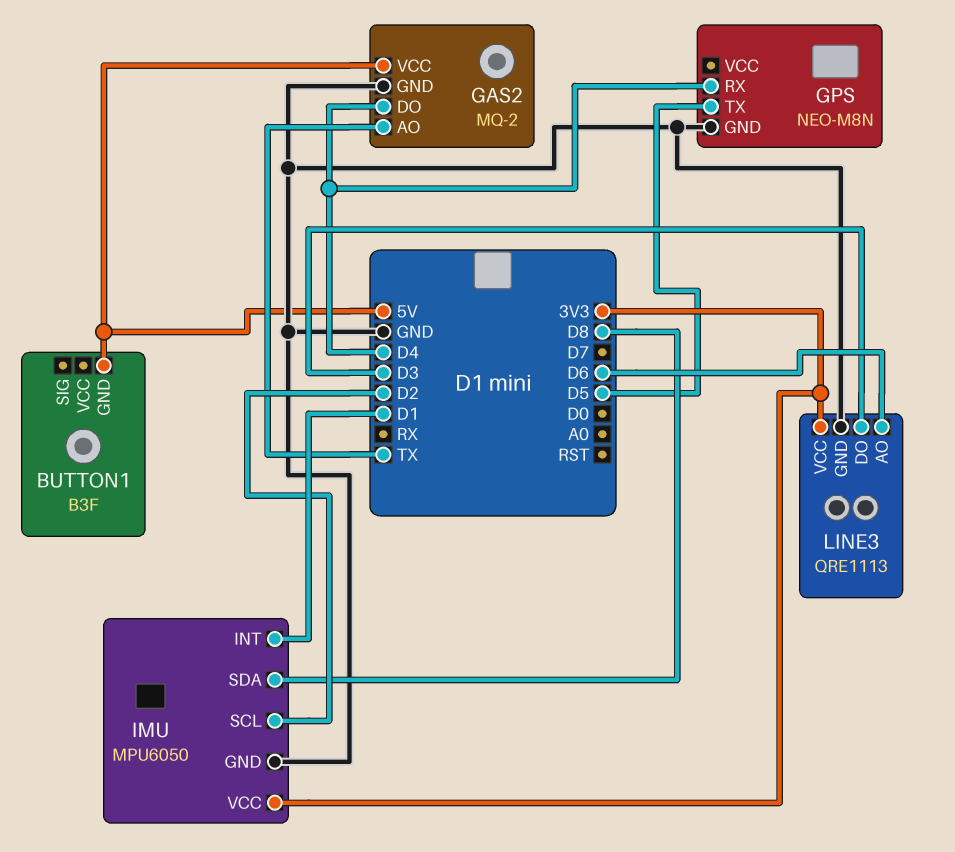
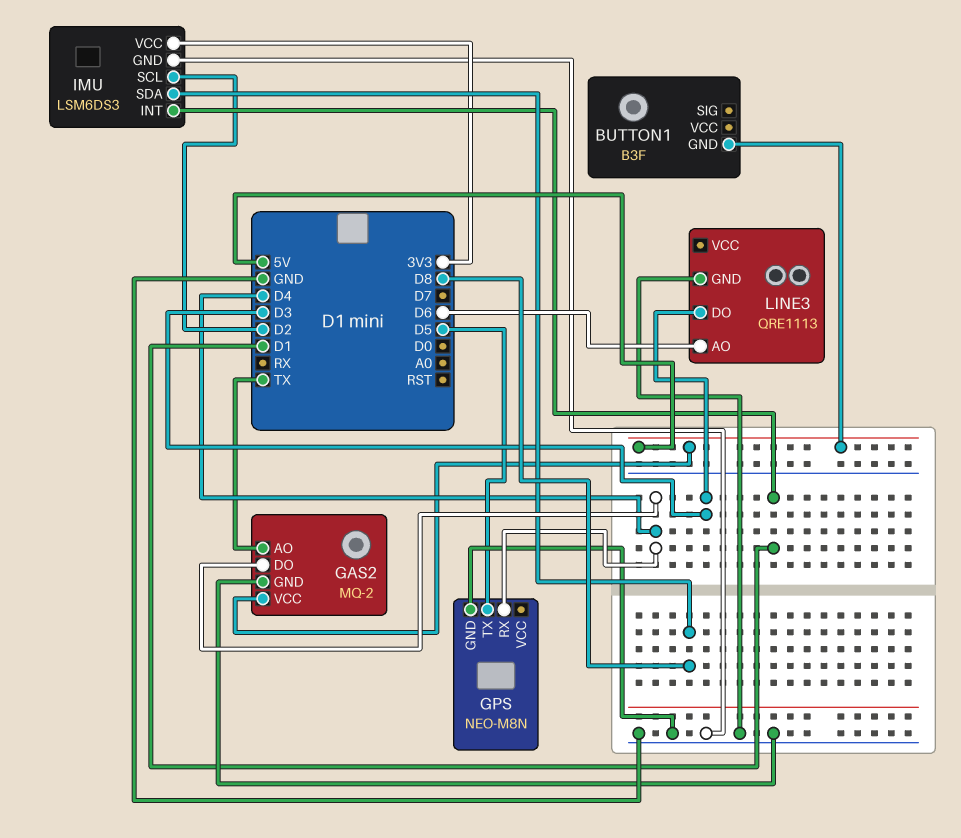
IMU: MPU6050 -> LSM6DS3
LINE3 pin VCC: 3V3 -> none

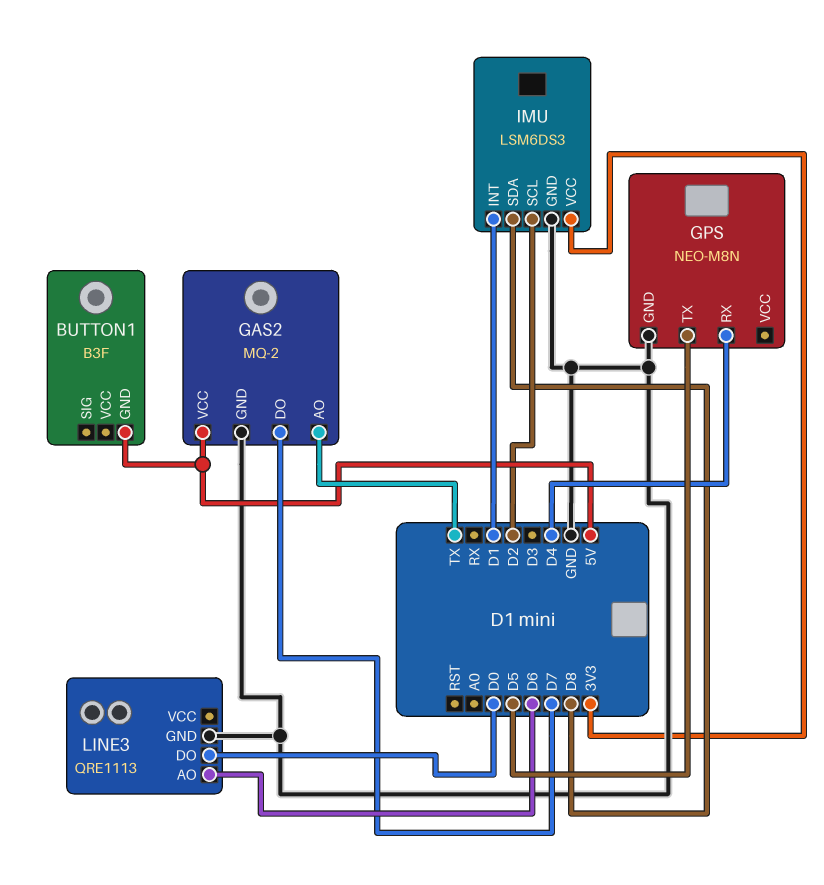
GAS2 pin DO: D4 -> D7
LINE3 pin DO: D3 -> D0

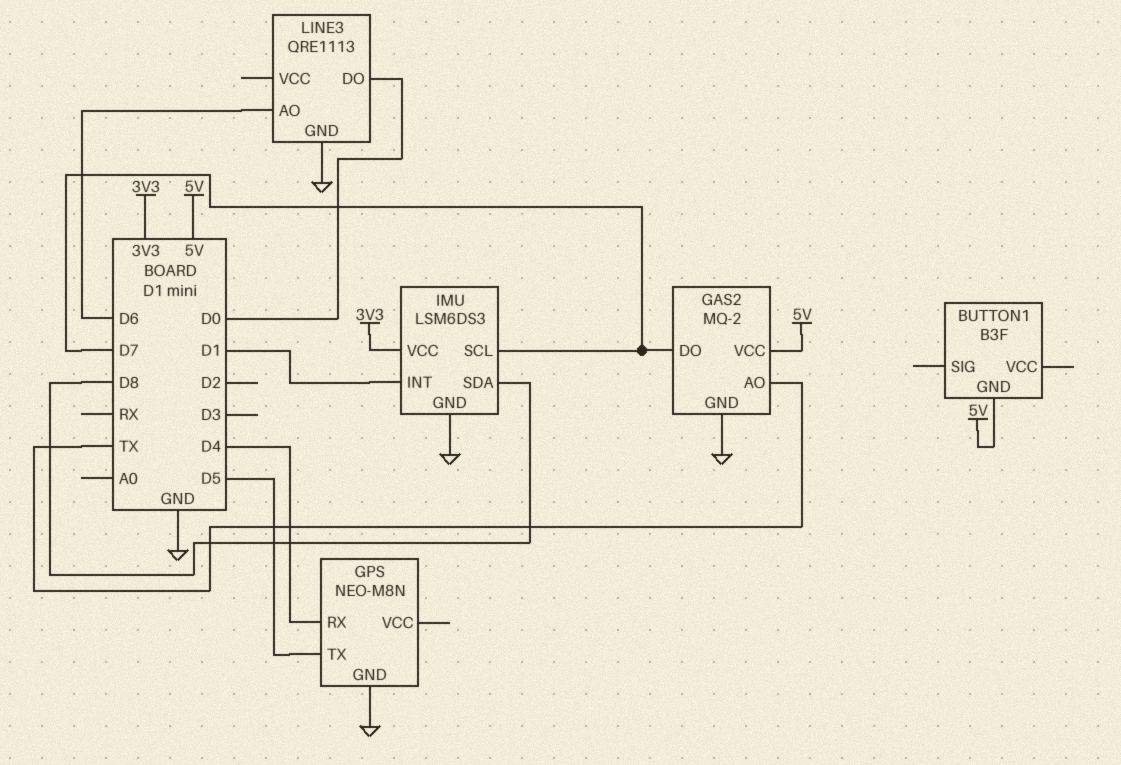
IMU pin SCL: D2 -> D7

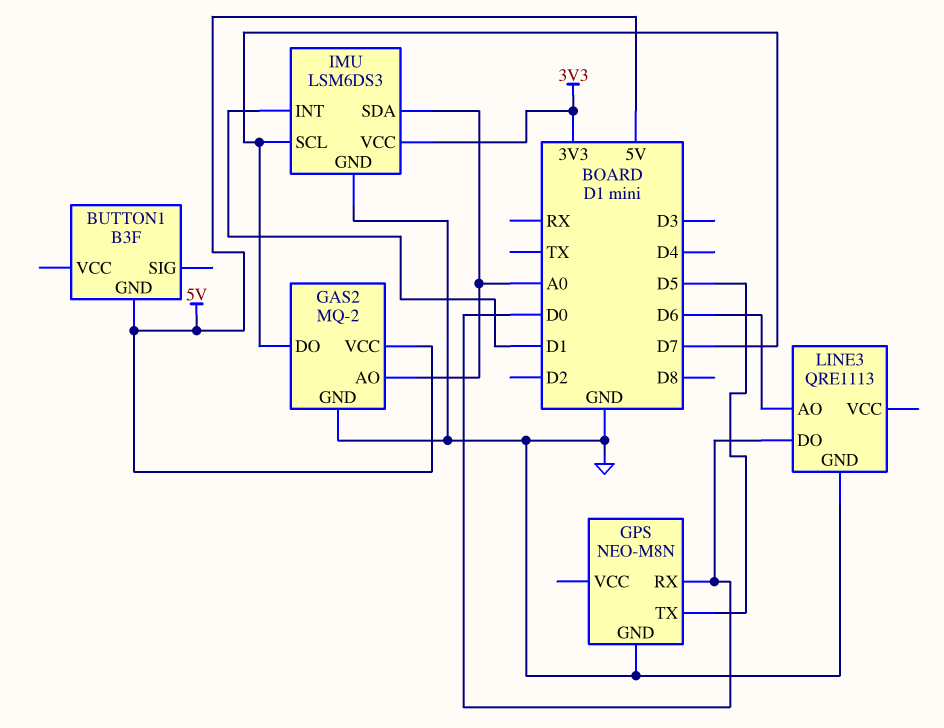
GAS2 pin AO: TX -> A0
GPS pin RX: D4 -> D0
IMU pin SDA: D8 -> A0

